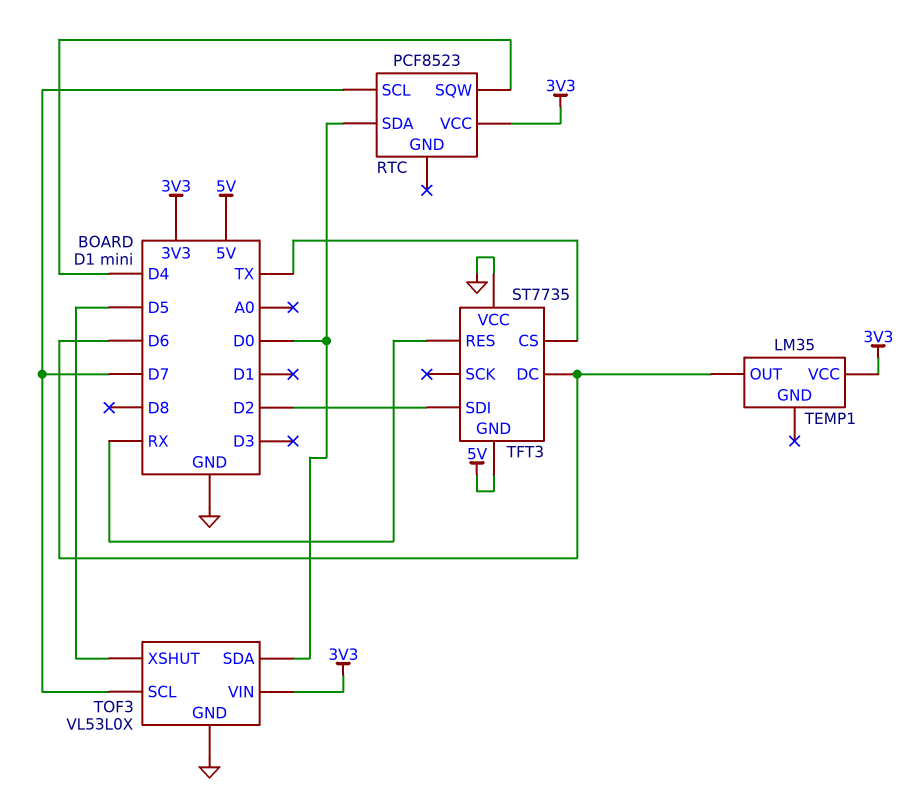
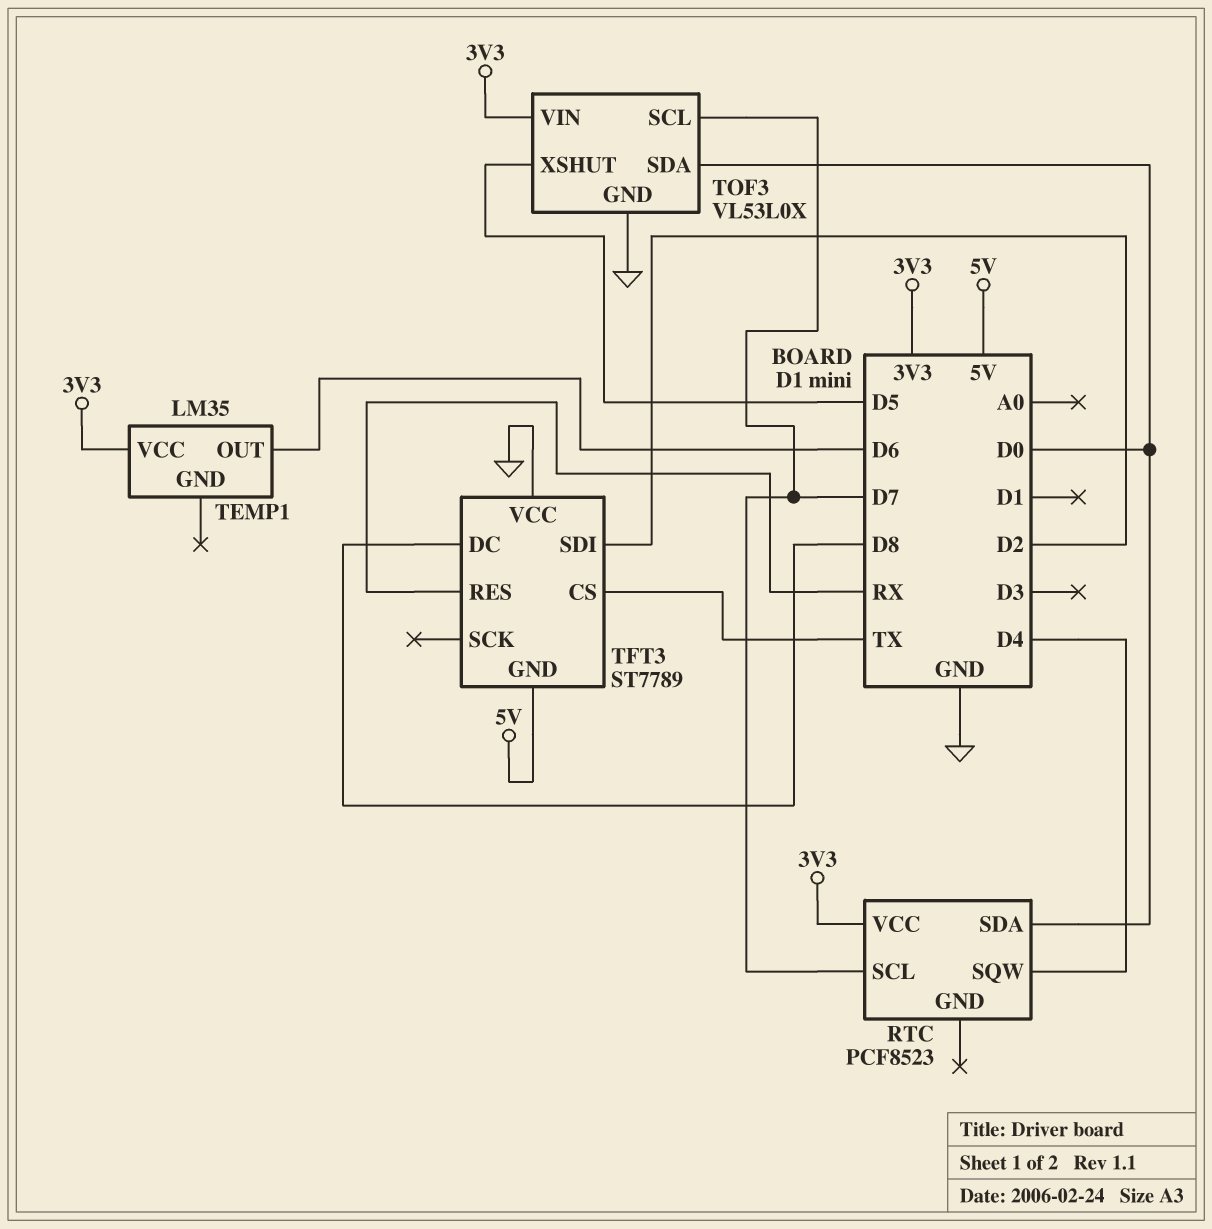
TFT3: ST7735 -> ST7789
TFT3 pin DC: D6 -> D8

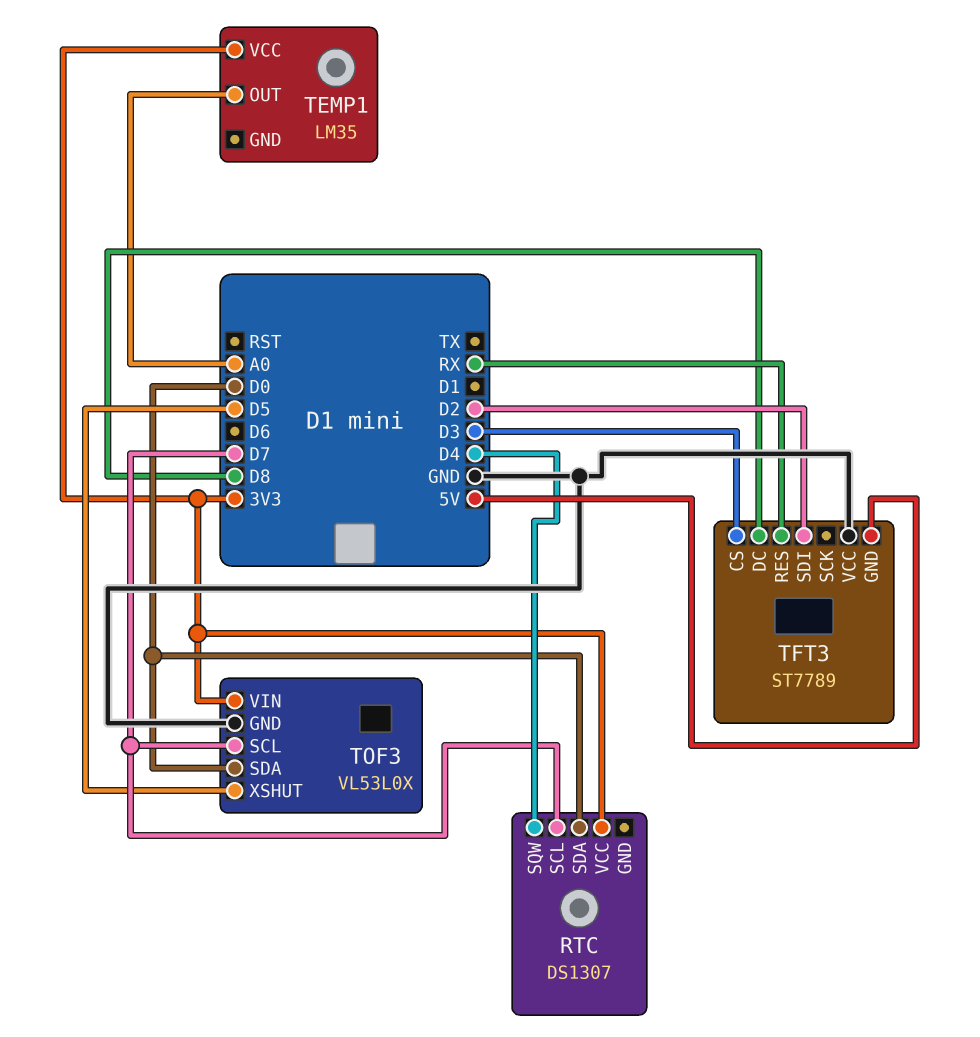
RTC: PCF8523 -> DS1307
TEMP1 pin OUT: D6 -> A0
TFT3 pin CS: TX -> D3

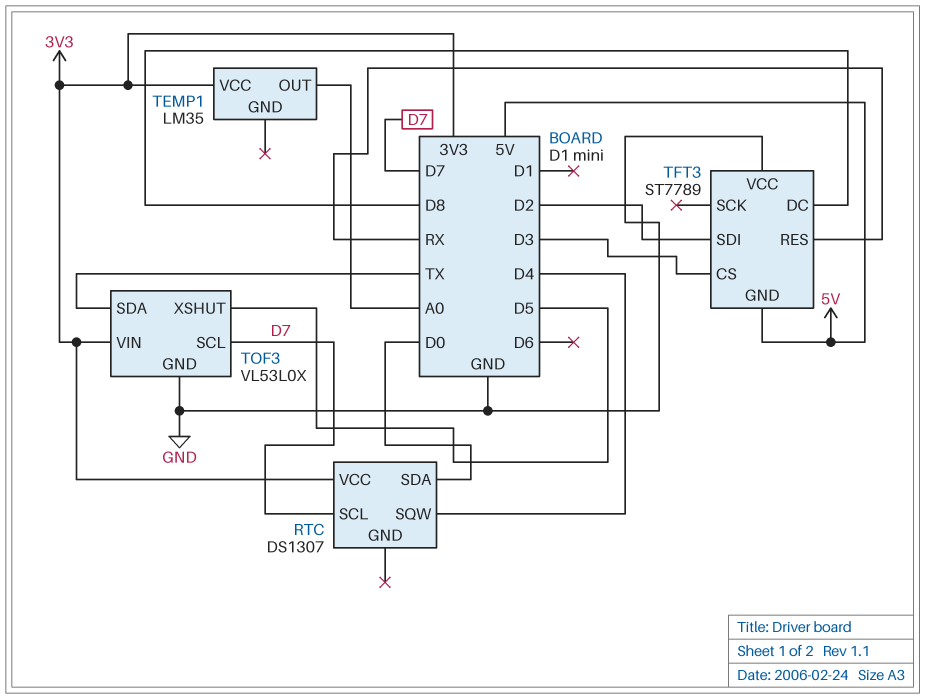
TOF3 pin SDA: D0 -> TX

